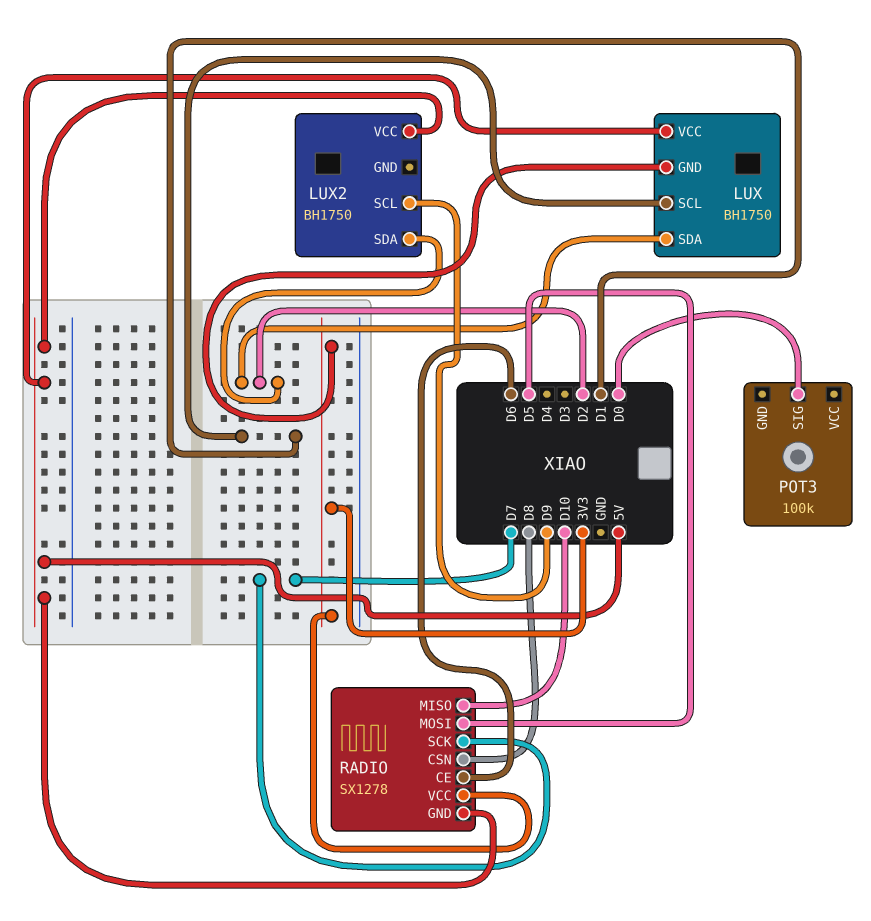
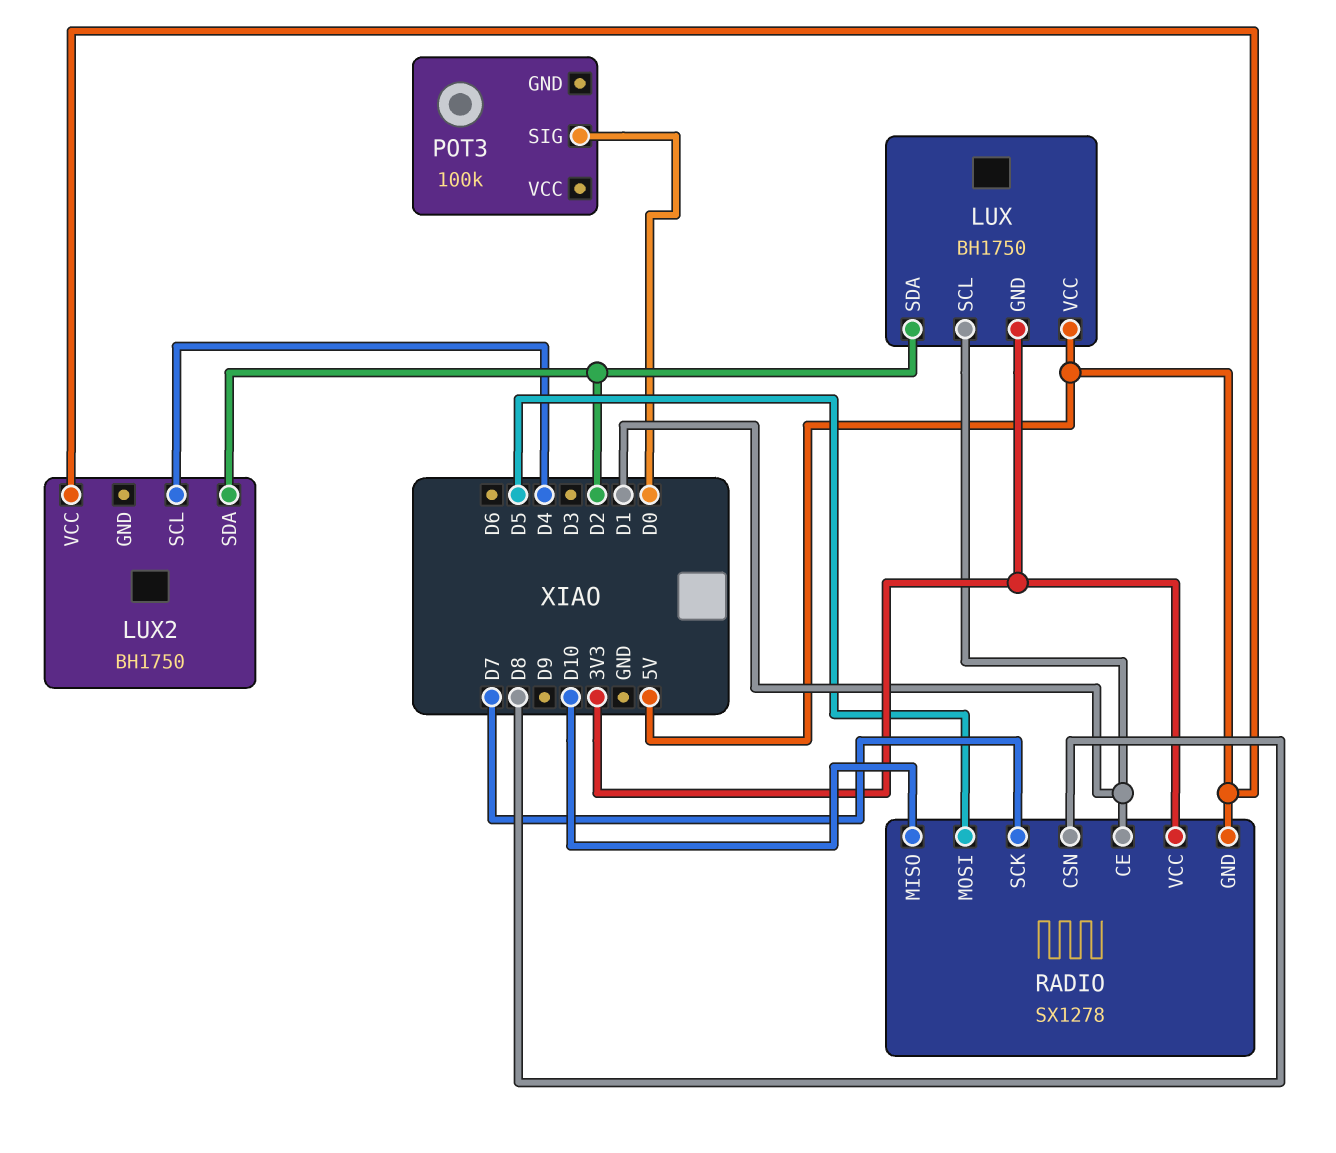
LUX2 pin SCL: D9 -> D4
RADIO pin CE: D6 -> D1

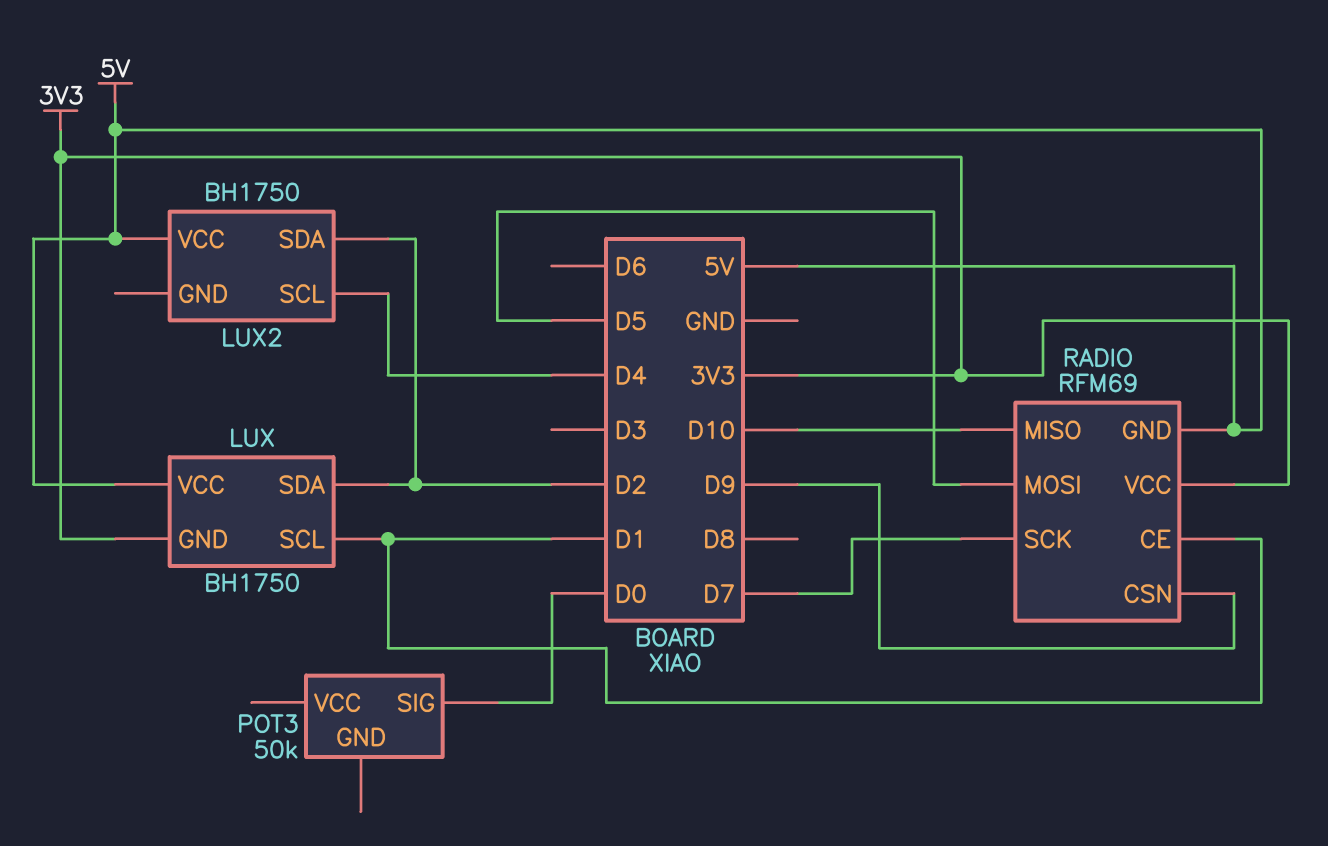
POT3: 100k -> 50k
RADIO: SX1278 -> RFM69
RADIO pin CSN: D8 -> D9

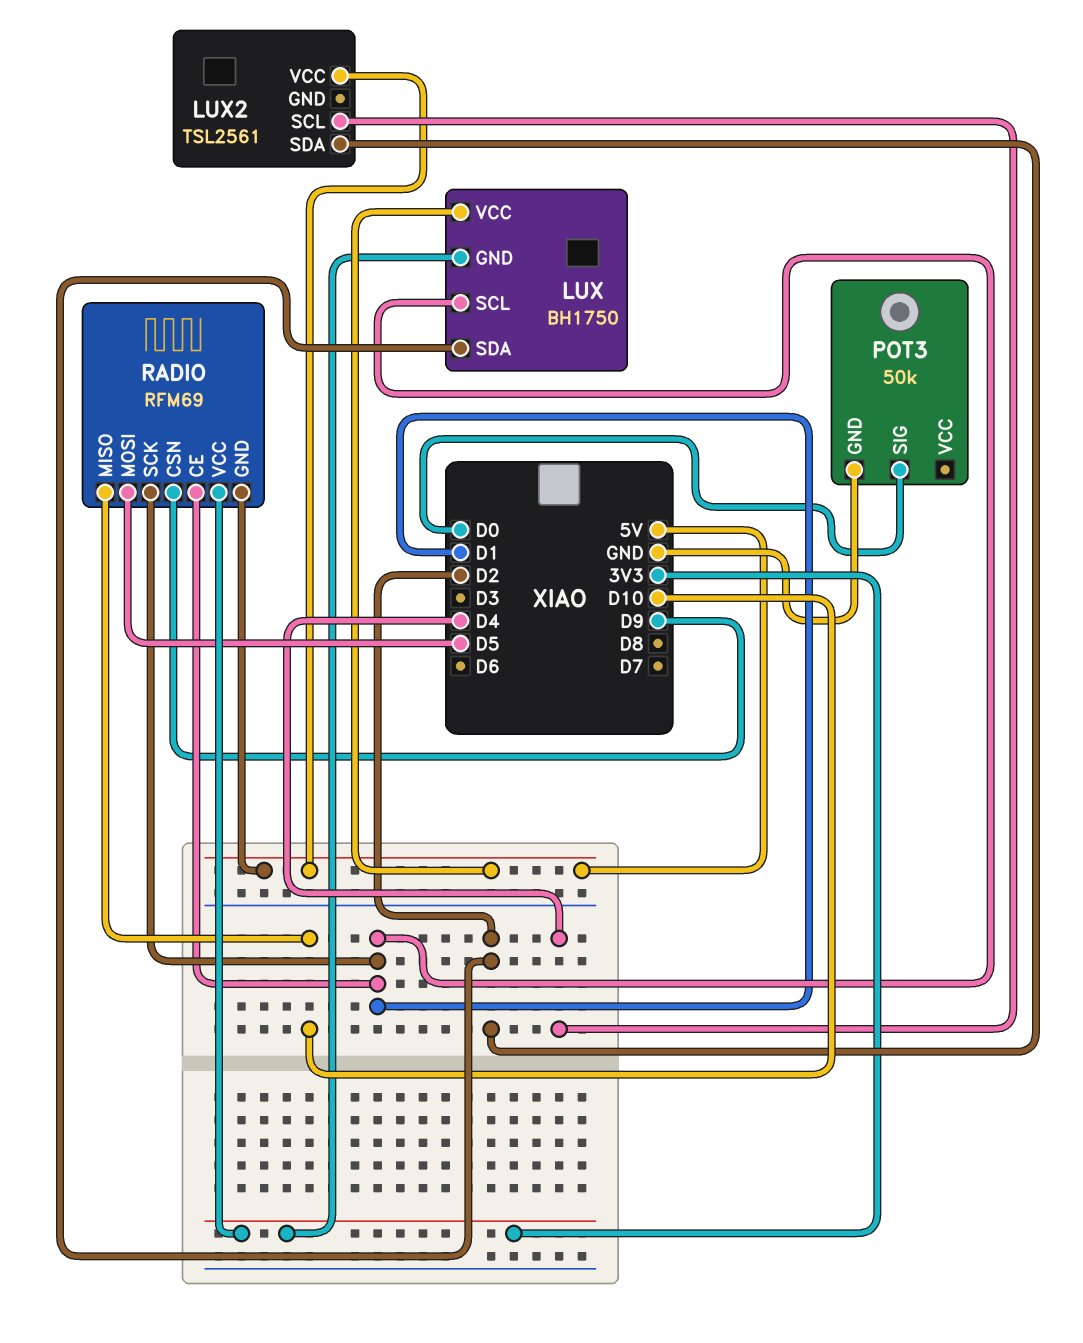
LUX2: BH1750 -> TSL2561
POT3 pin GND: none -> GND
RADIO pin SCK: D7 -> D1

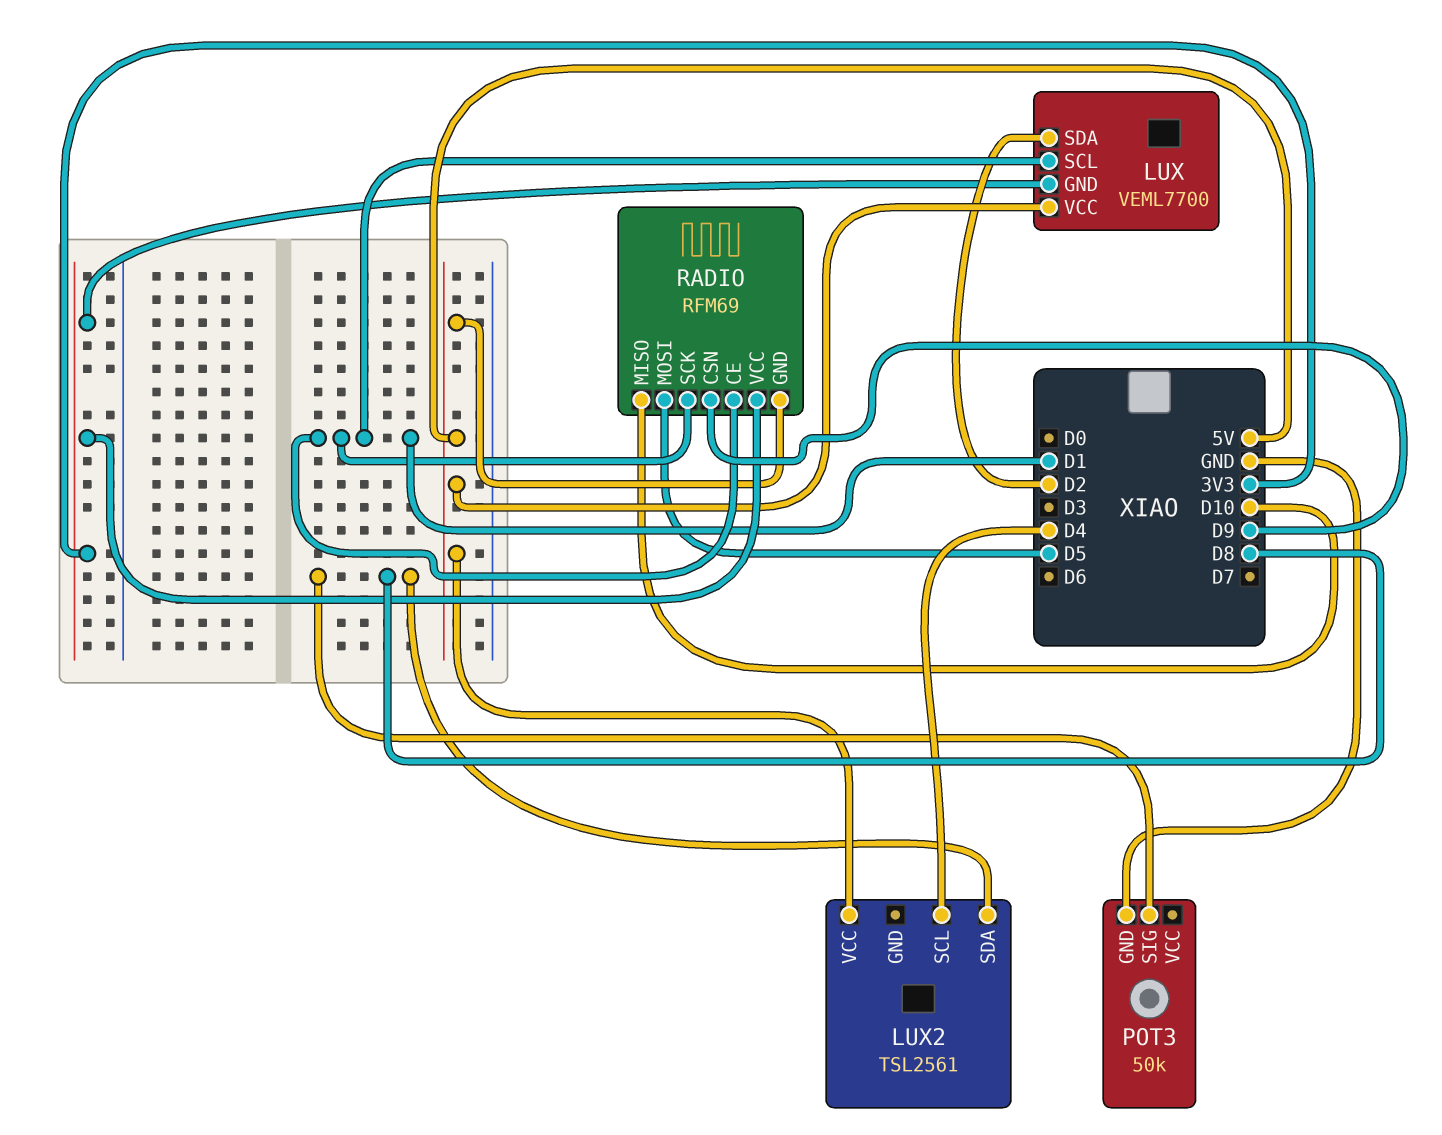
LUX: BH1750 -> VEML7700
LUX2 pin SDA: D2 -> D8
POT3 pin SIG: D0 -> D8

